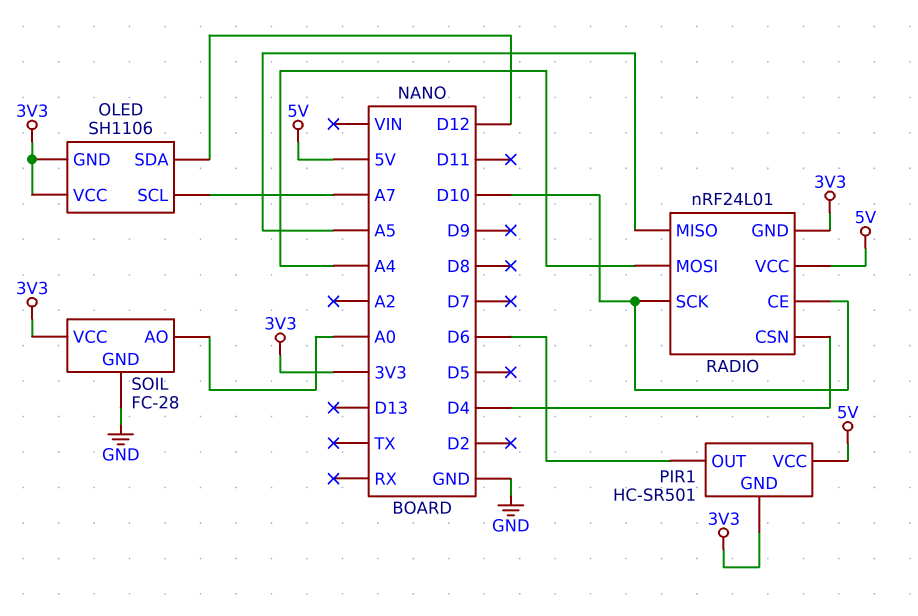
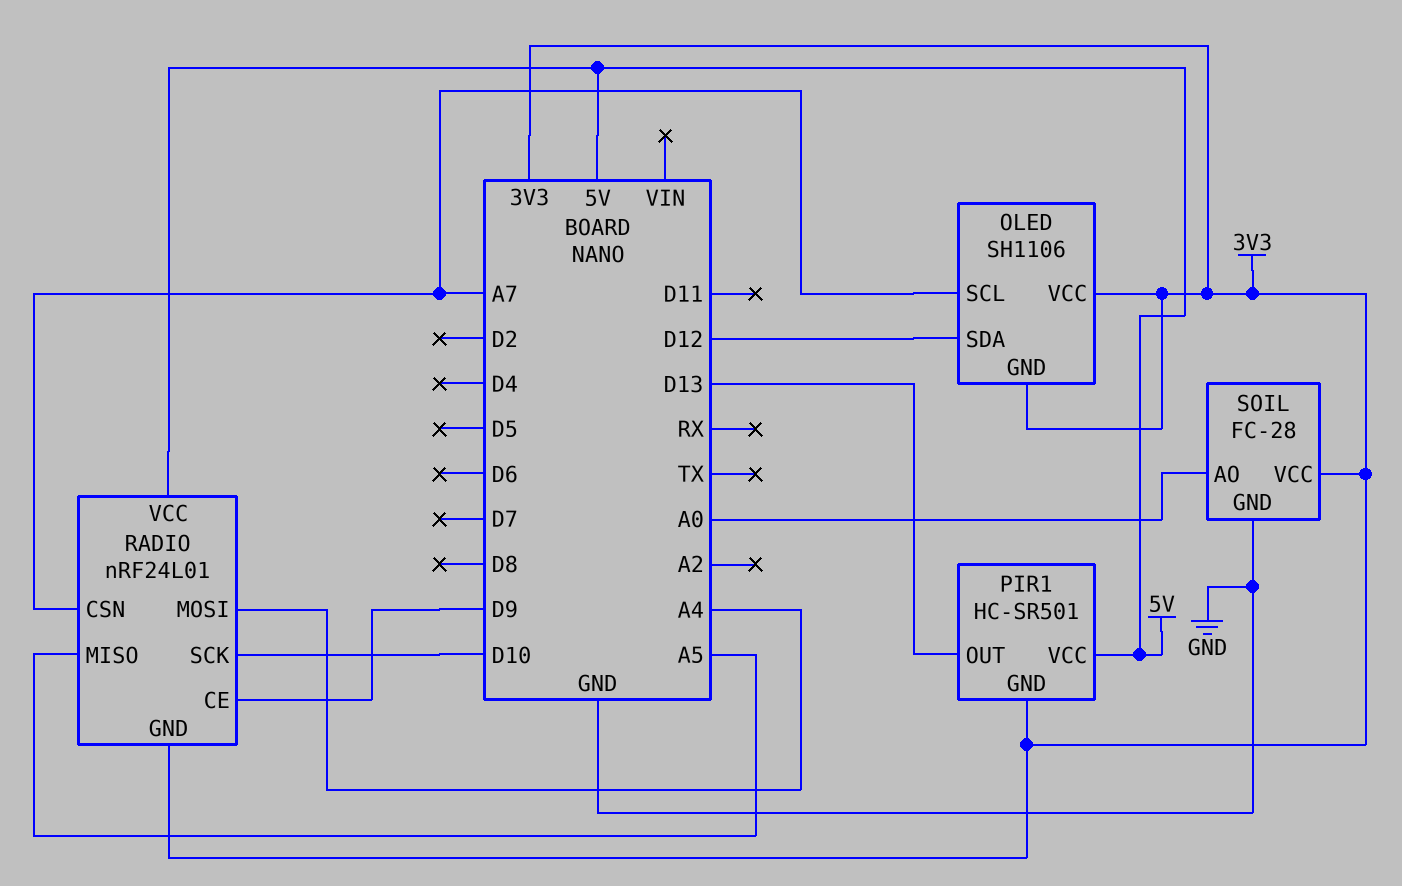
PIR1 pin OUT: D6 -> D13
RADIO pin CE: D10 -> D9
RADIO pin CSN: D4 -> A7

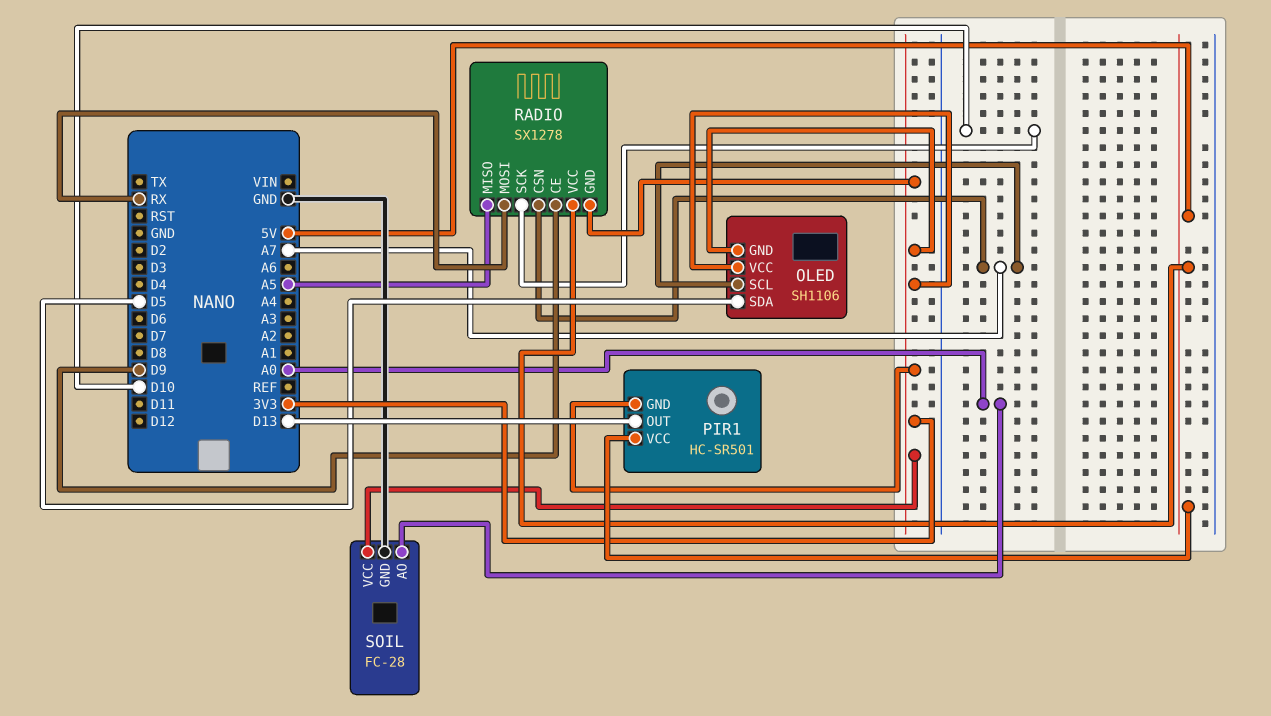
OLED pin SDA: D12 -> D5
RADIO: nRF24L01 -> SX1278
RADIO pin MOSI: A4 -> RX

